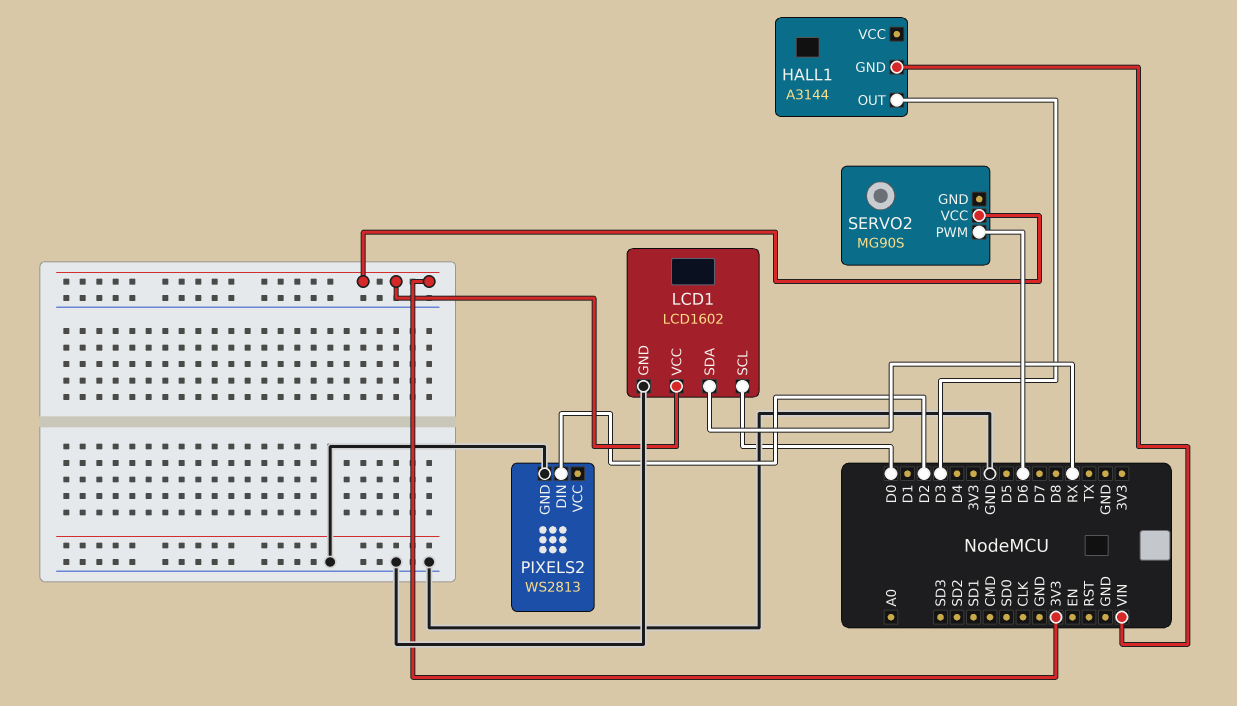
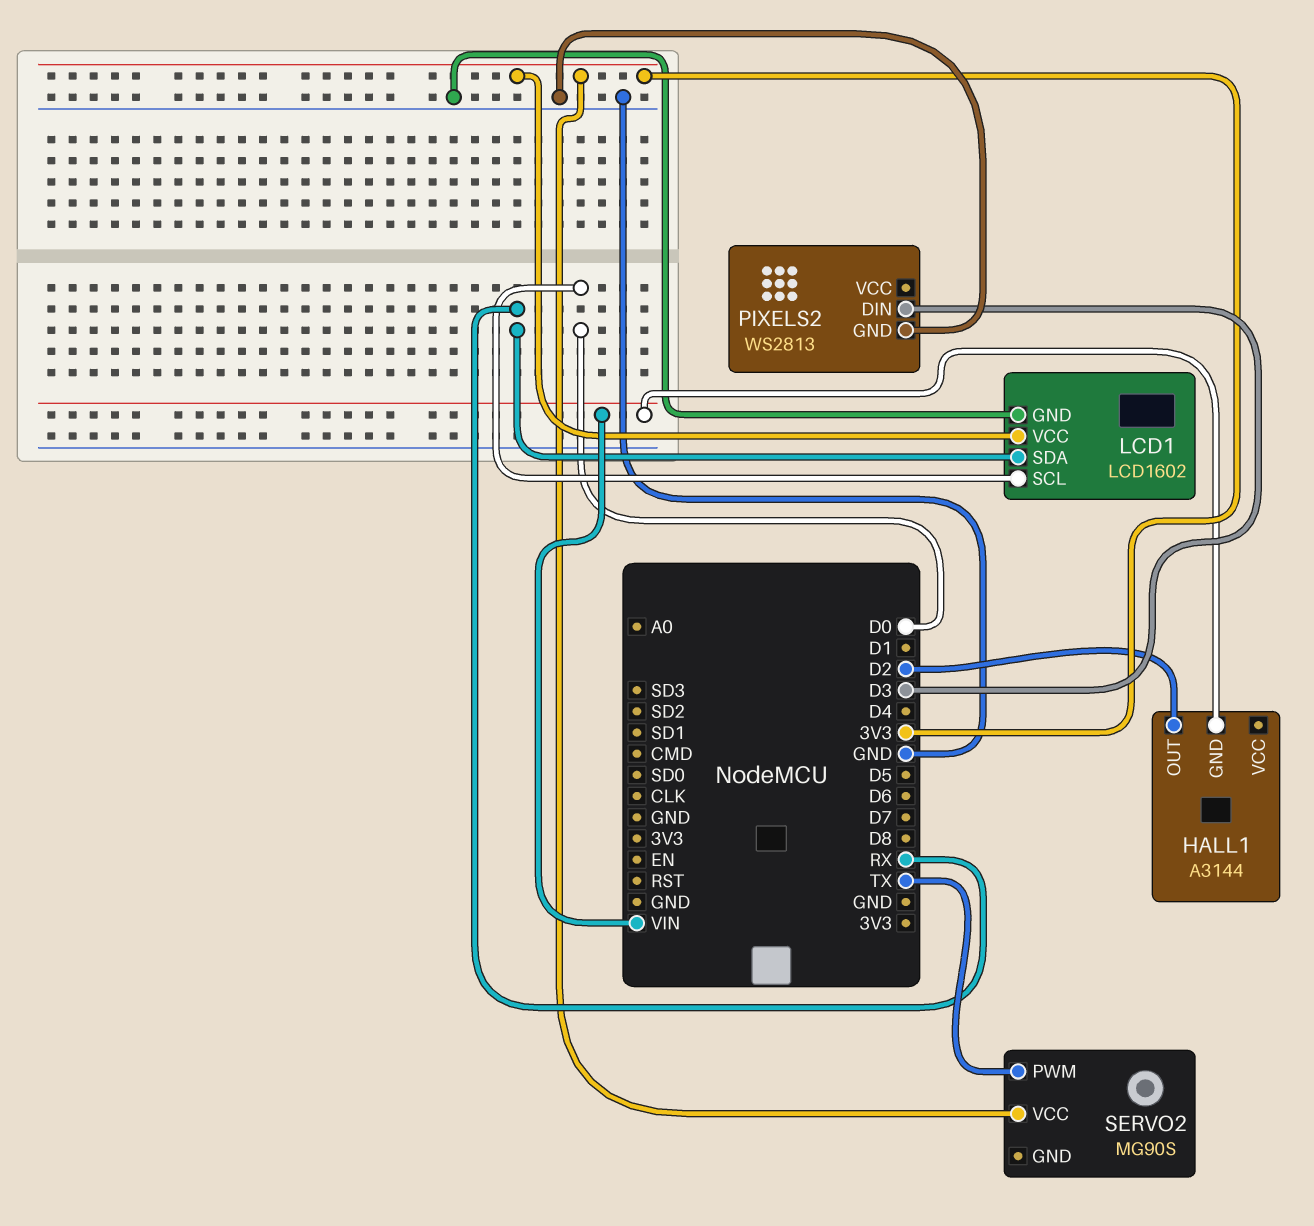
HALL1 pin OUT: D3 -> D2
PIXELS2 pin DIN: D2 -> D3
SERVO2 pin PWM: D6 -> TX

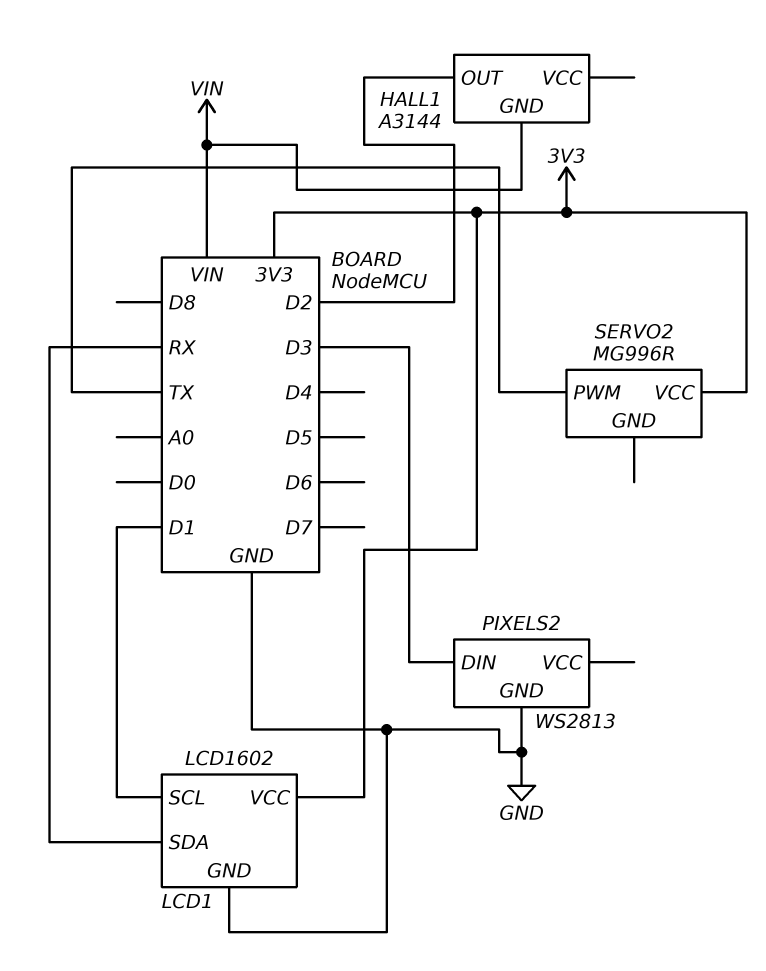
LCD1 pin SCL: D0 -> D1
SERVO2: MG90S -> MG996R

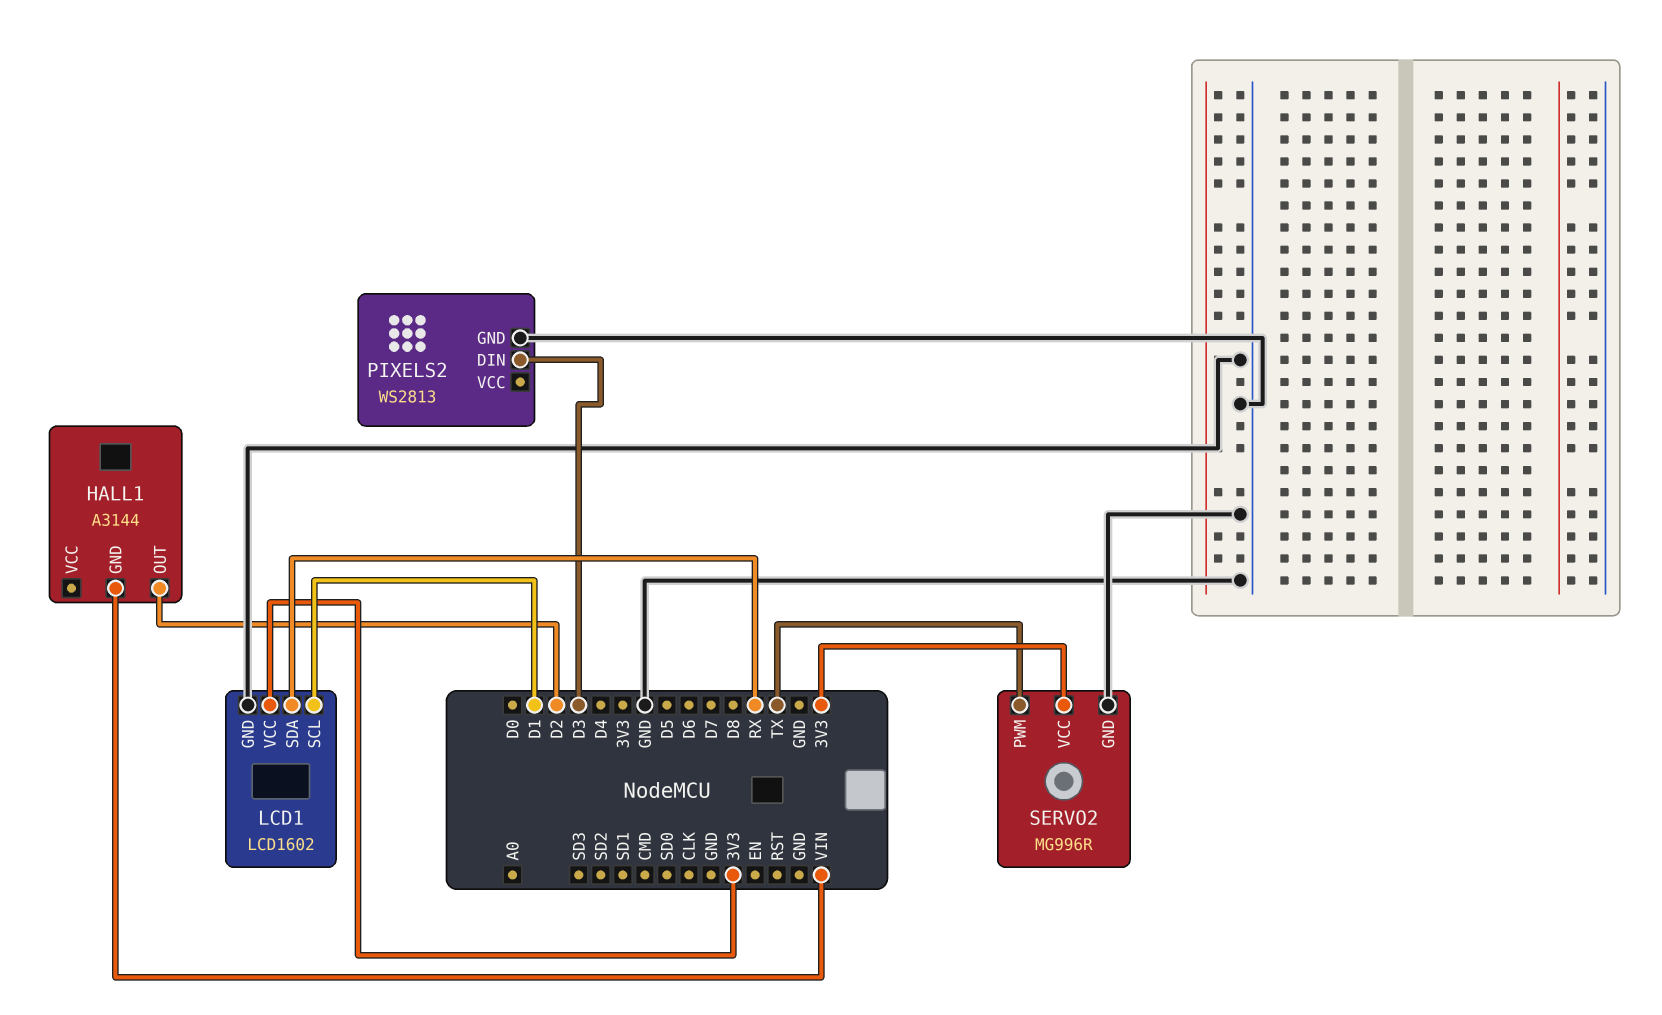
SERVO2 pin GND: none -> GND

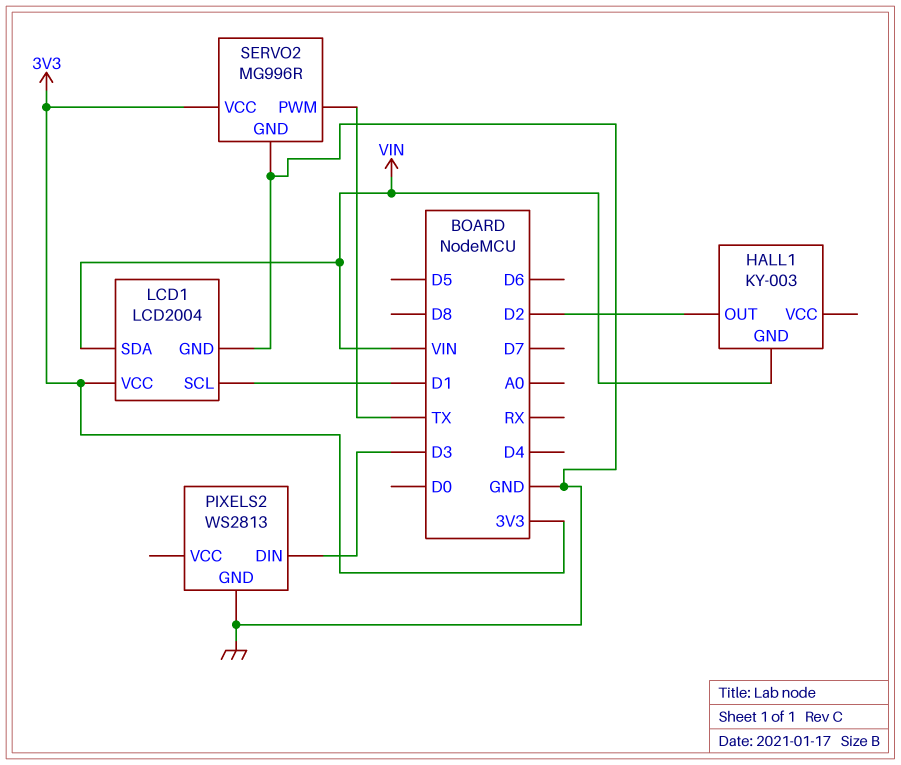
HALL1: A3144 -> KY-003
LCD1: LCD1602 -> LCD2004
LCD1 pin SDA: RX -> VIN

